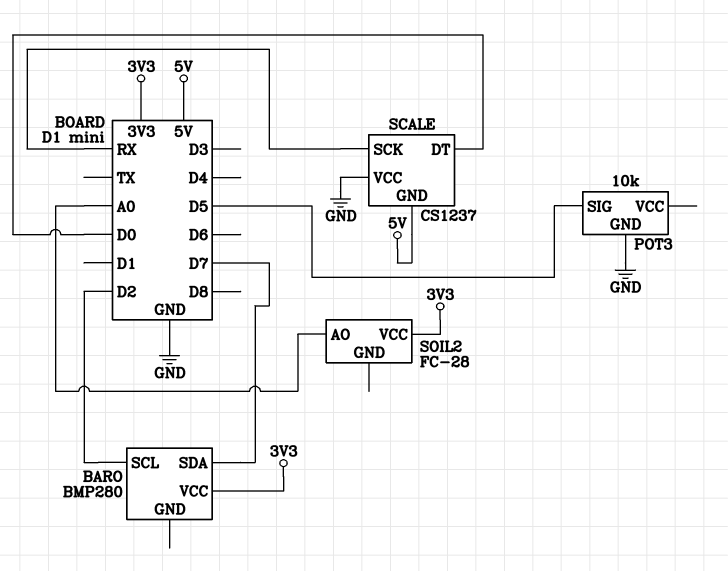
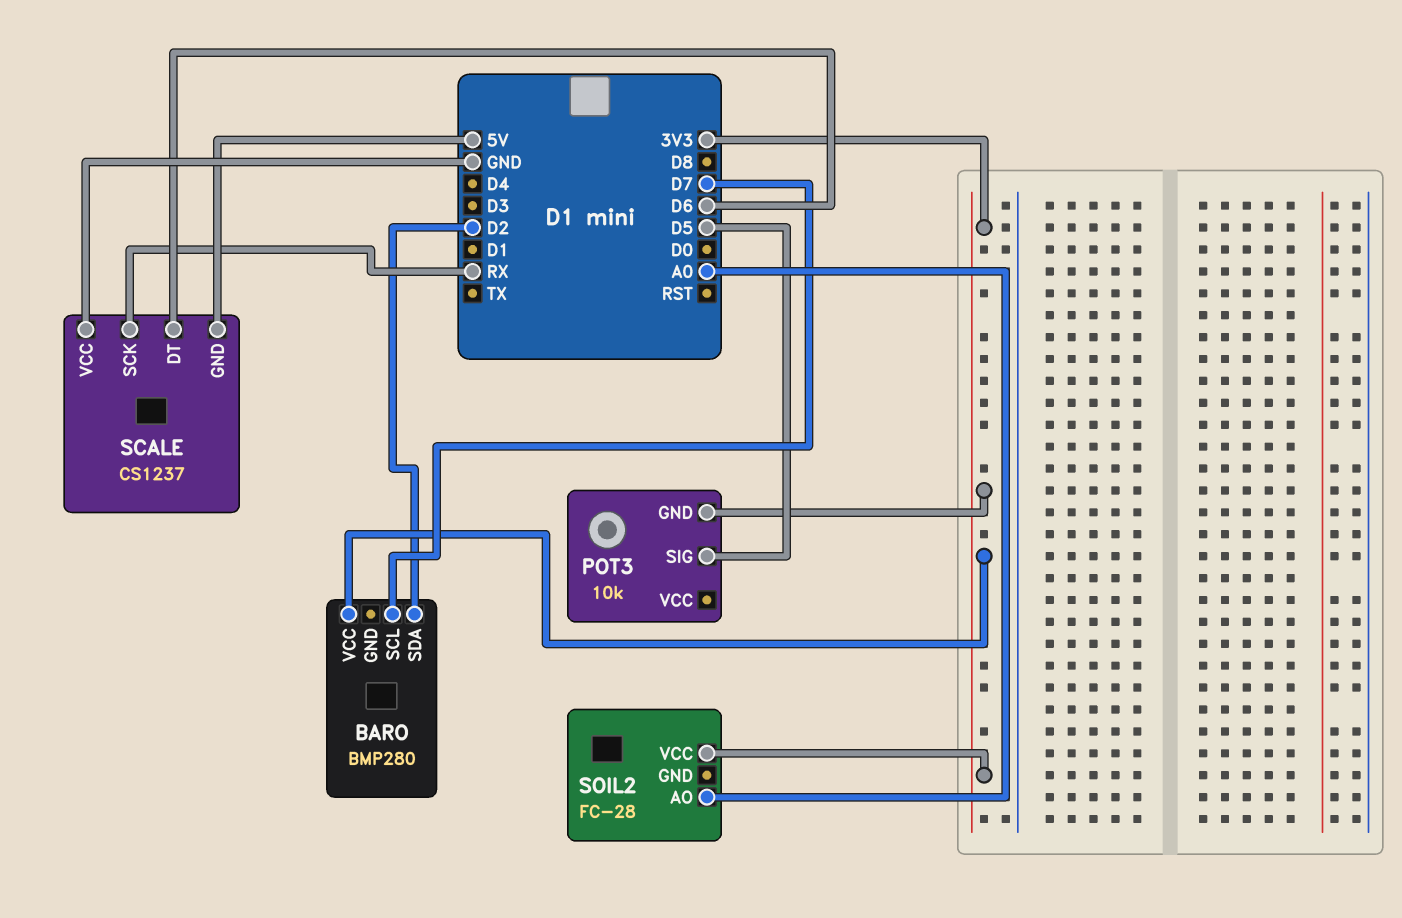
BARO pin SCL: D2 -> D7
BARO pin SDA: D7 -> D2
POT3 pin GND: GND -> 3V3
SCALE pin DT: D0 -> D6

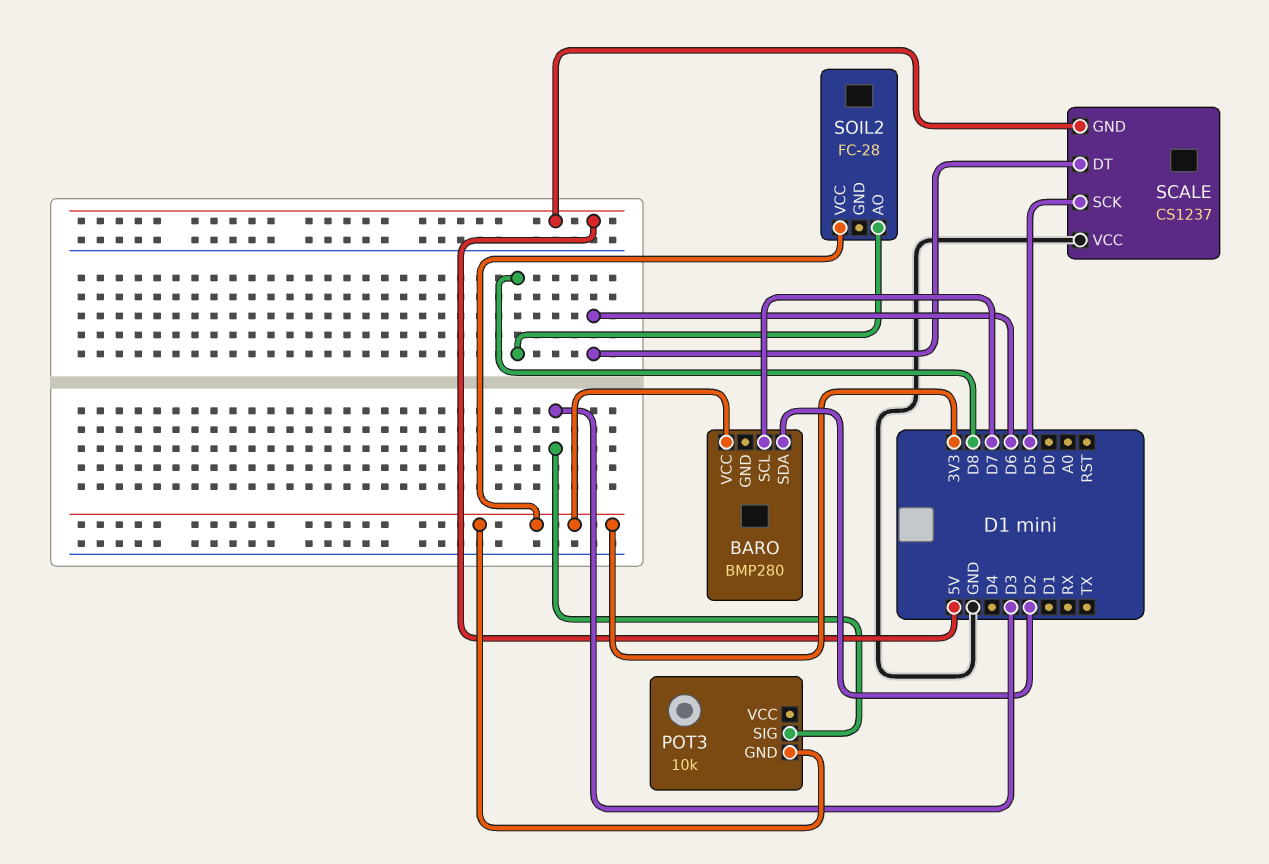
POT3 pin SIG: D5 -> D3
SCALE pin SCK: RX -> D5
SOIL2 pin AO: A0 -> D8

